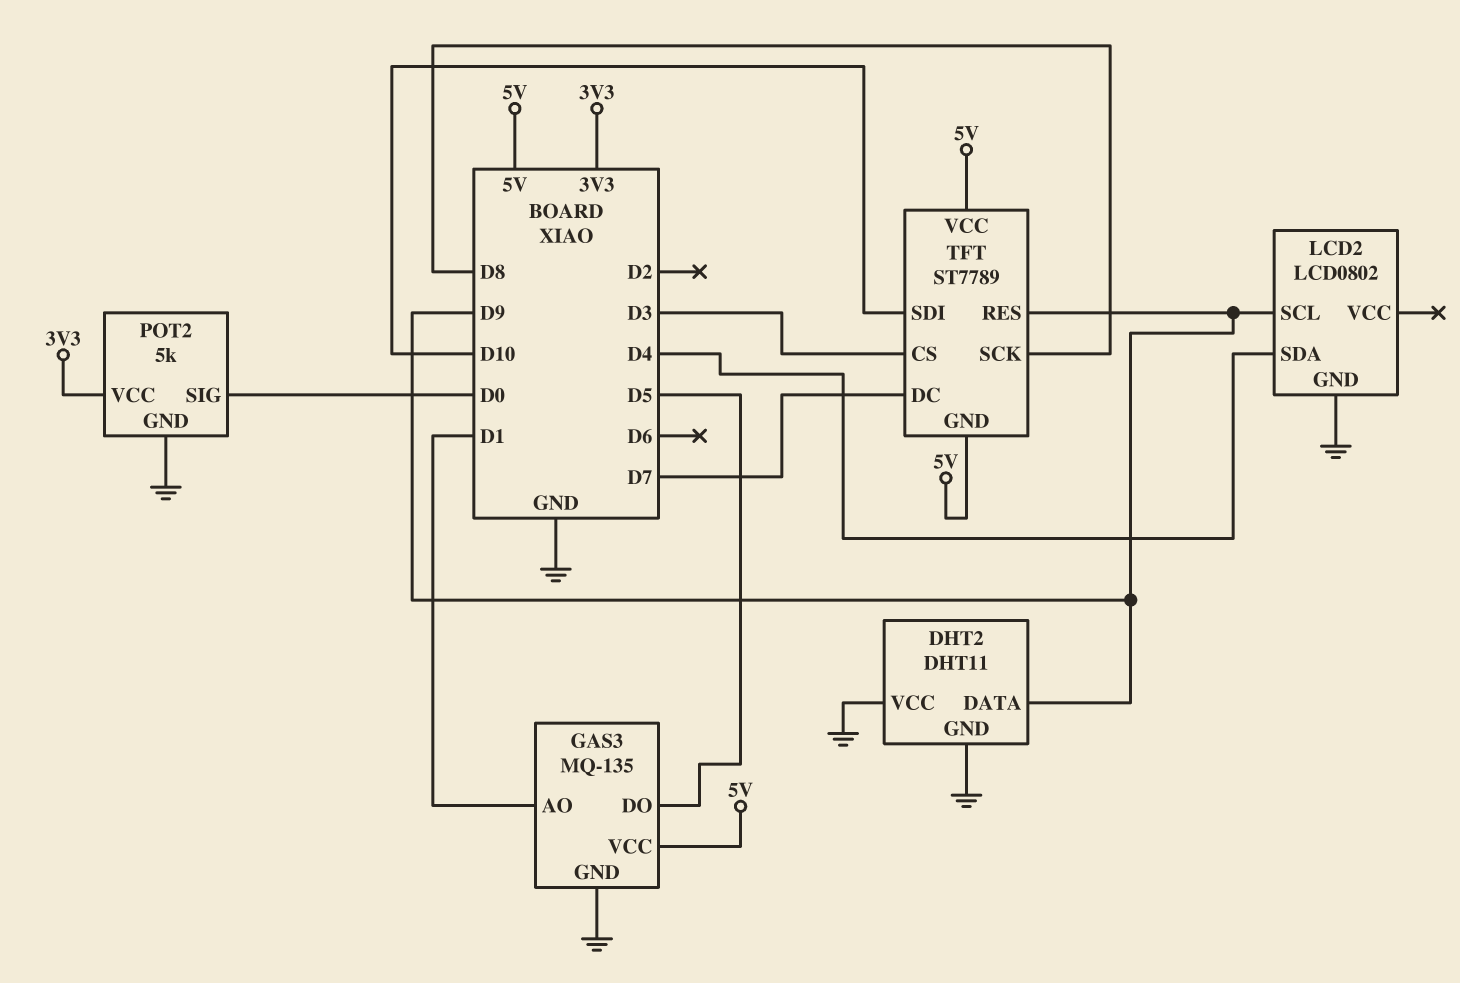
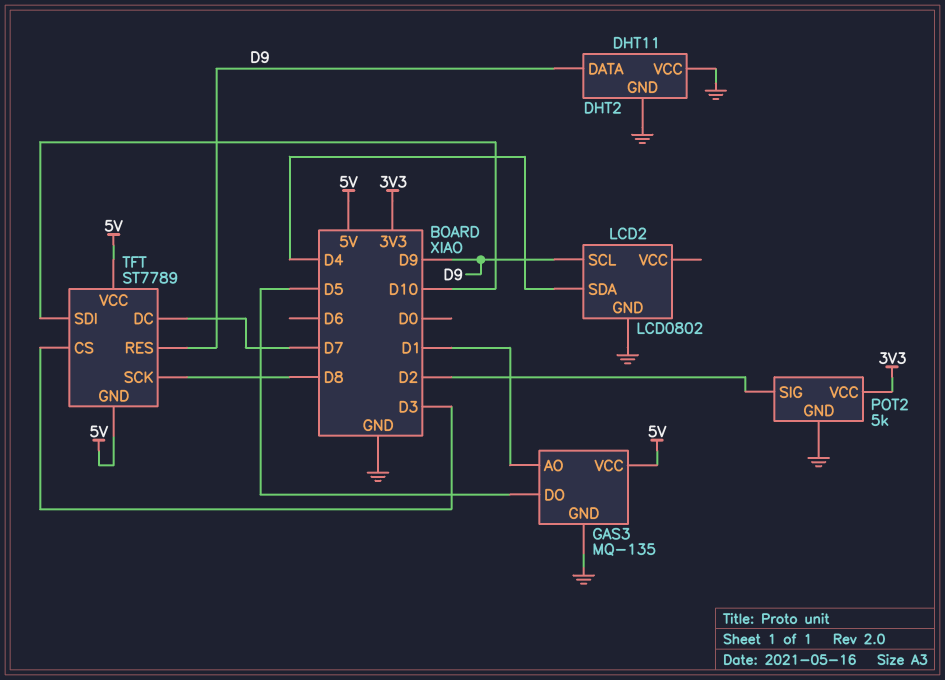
POT2 pin SIG: D0 -> D2

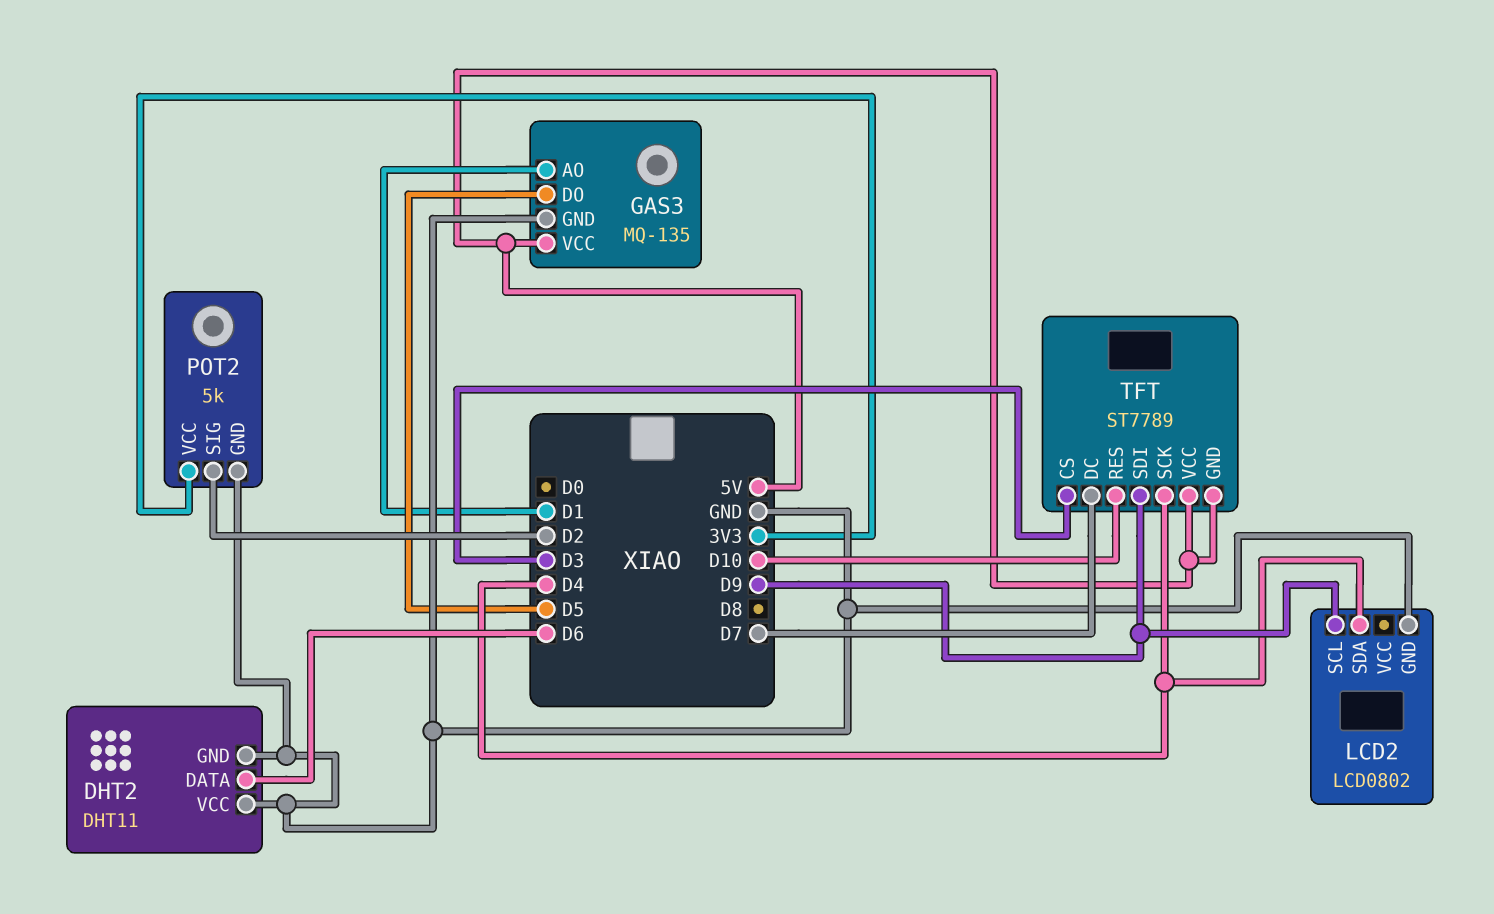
DHT2 pin DATA: D9 -> D6
TFT pin RES: D9 -> D10
TFT pin SCK: D8 -> D4
TFT pin SDI: D10 -> D9

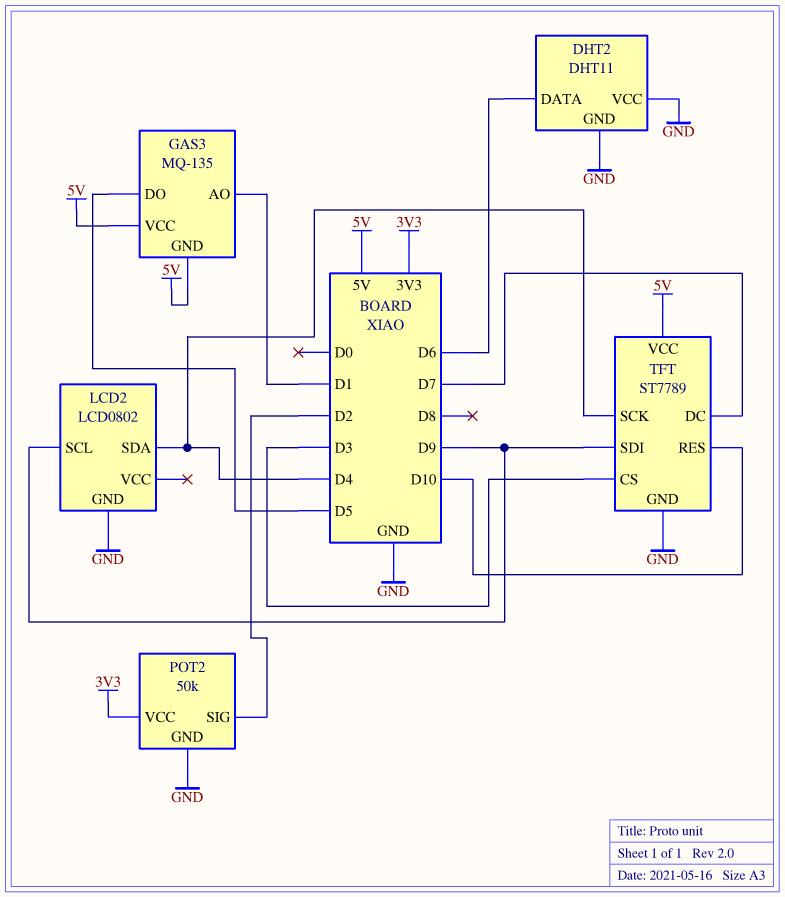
GAS3 pin GND: GND -> 5V
POT2: 5k -> 50k
TFT pin GND: 5V -> GND

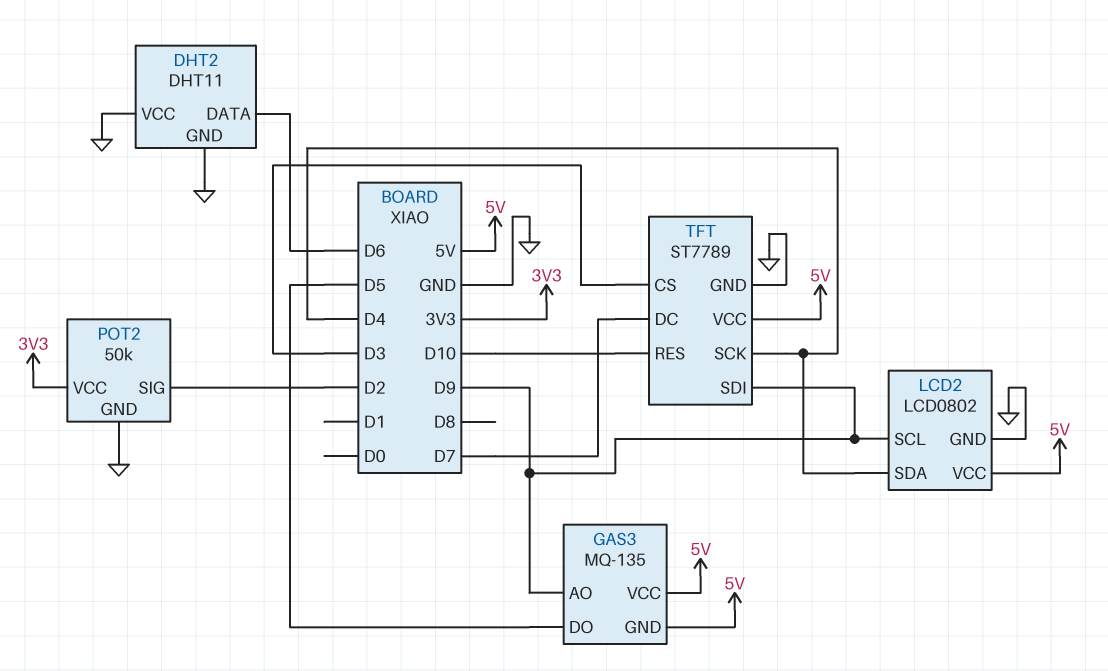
GAS3 pin AO: D1 -> D9
LCD2 pin VCC: none -> 5V

